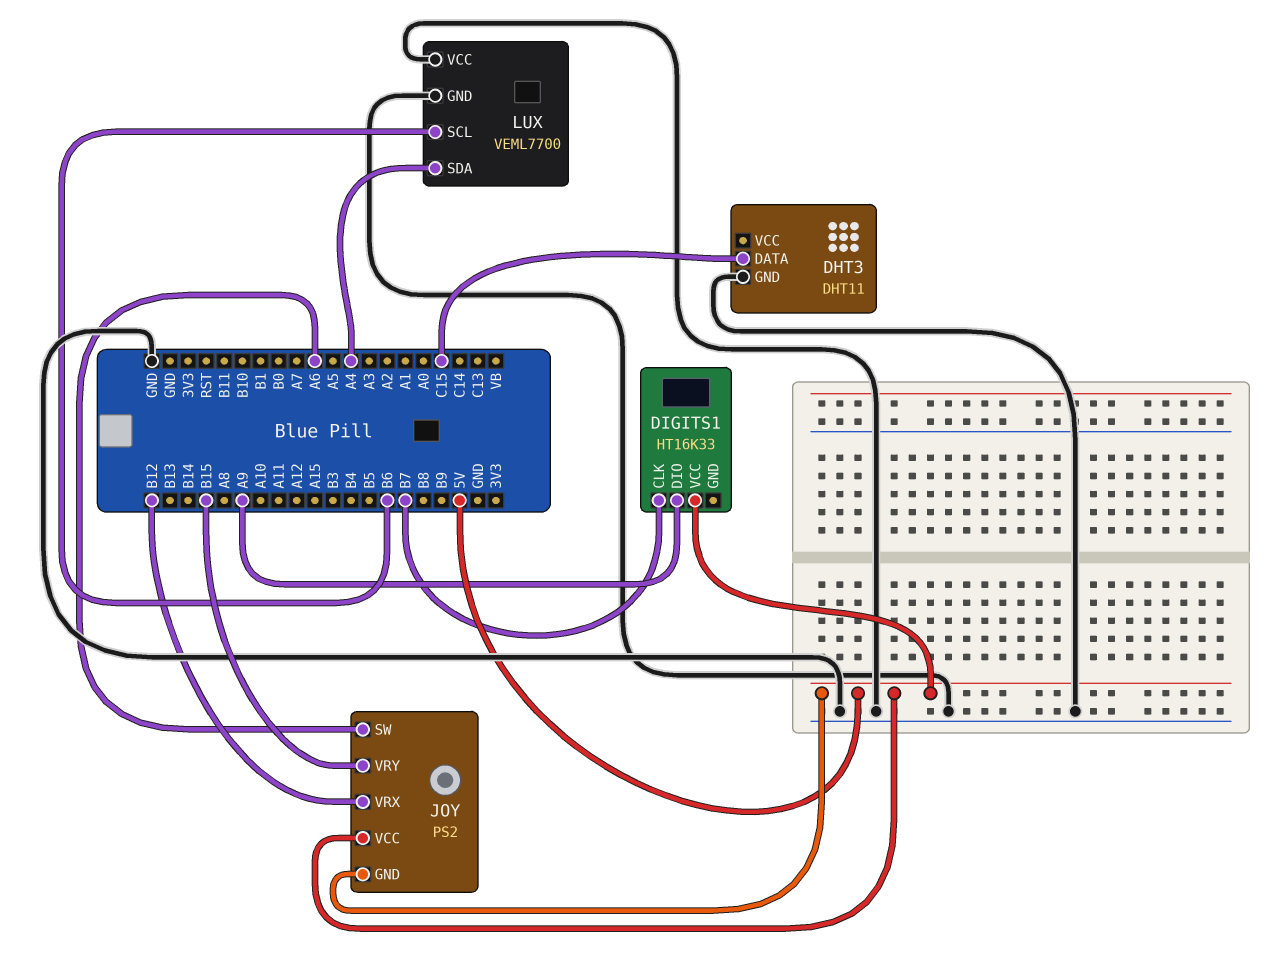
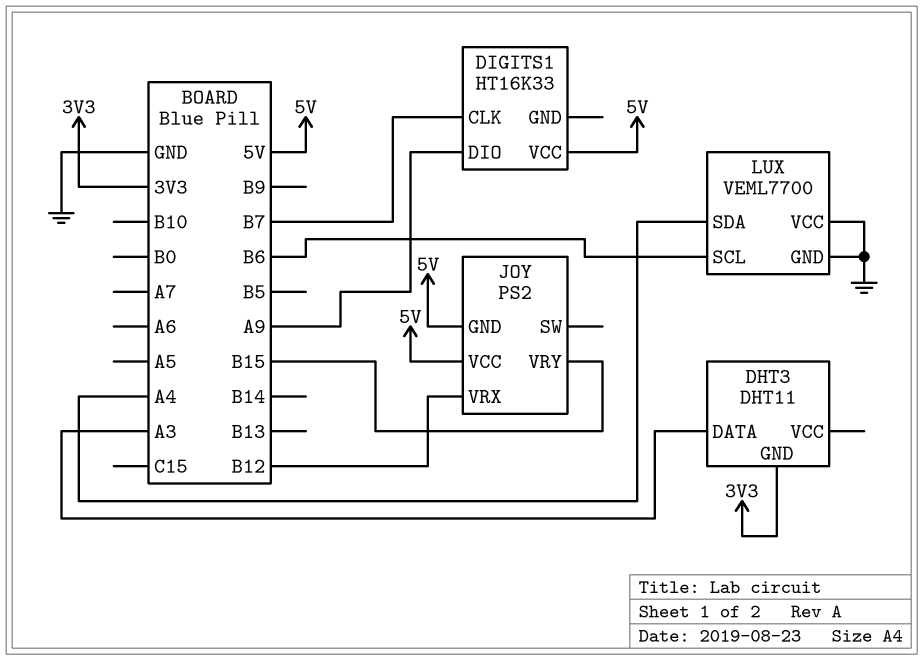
DHT3 pin DATA: C15 -> A3
DHT3 pin GND: GND -> 3V3
JOY pin SW: A6 -> none

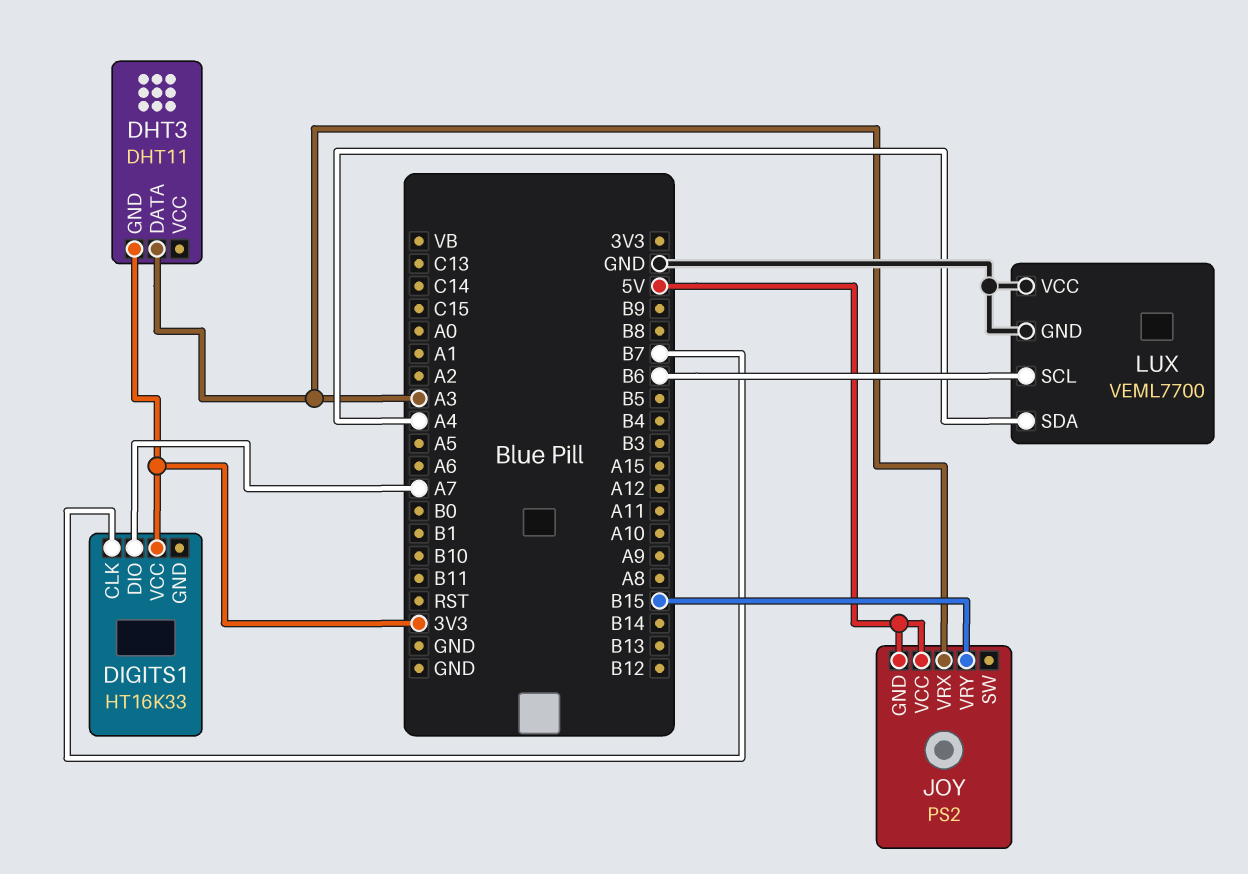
DIGITS1 pin DIO: A9 -> A7
DIGITS1 pin VCC: 5V -> 3V3
JOY pin VRX: B12 -> A3

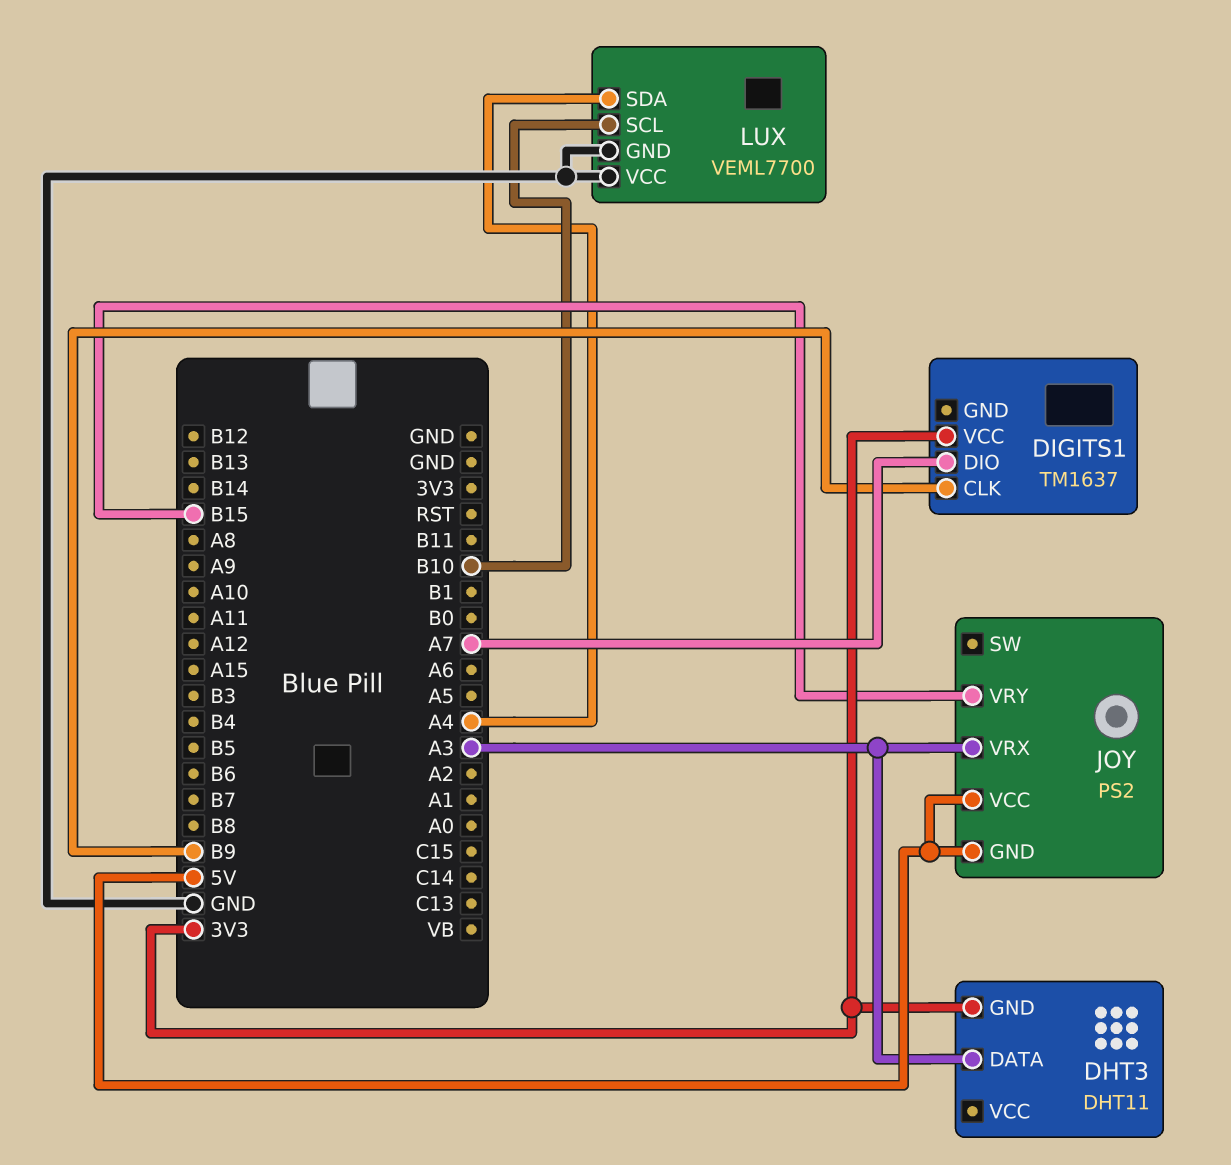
DIGITS1: HT16K33 -> TM1637
DIGITS1 pin CLK: B7 -> B9
LUX pin SCL: B6 -> B10

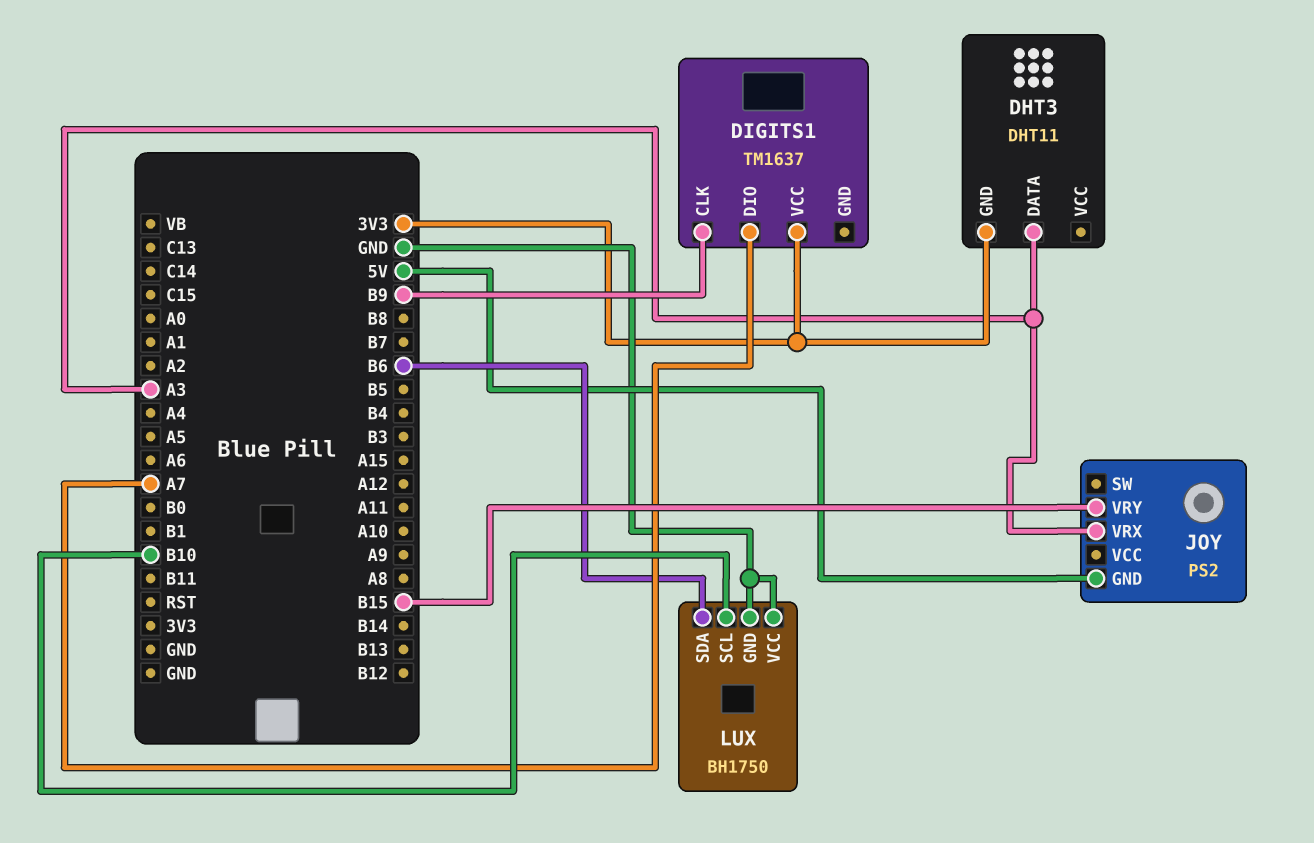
JOY pin VCC: 5V -> none
LUX: VEML7700 -> BH1750
LUX pin SDA: A4 -> B6

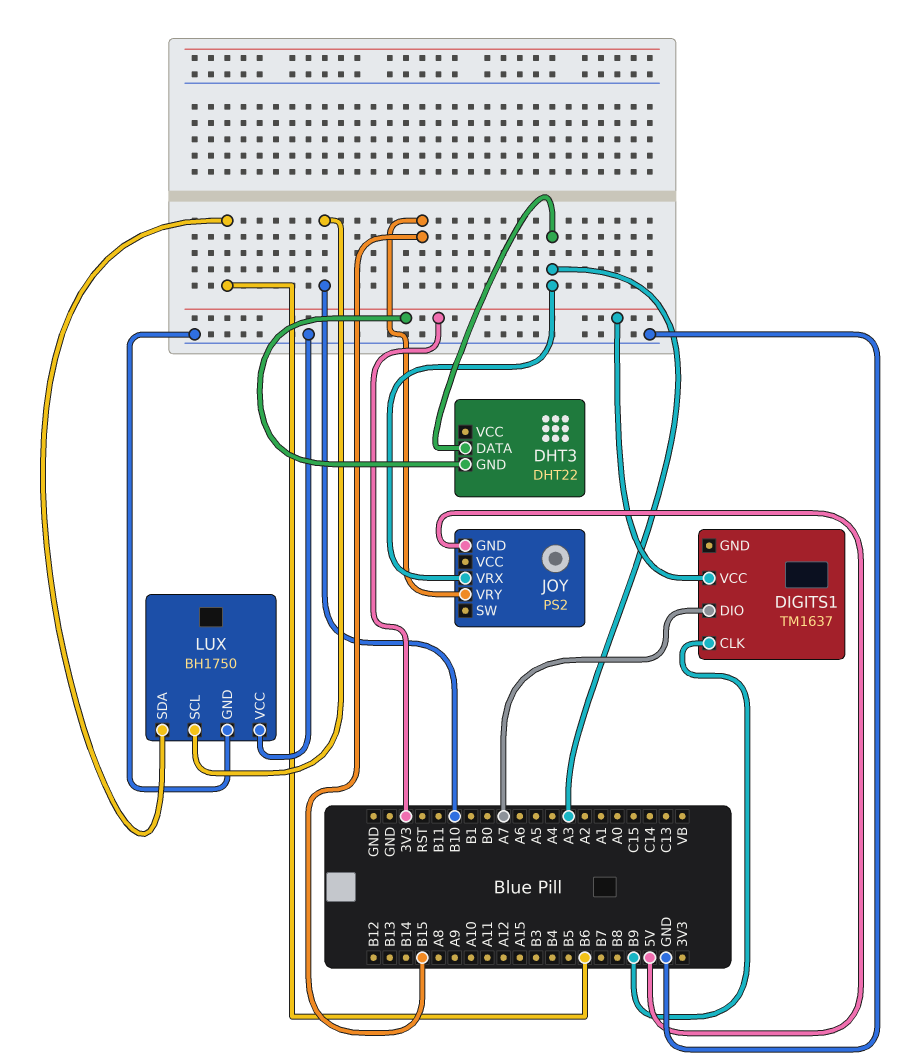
DHT3: DHT11 -> DHT22

